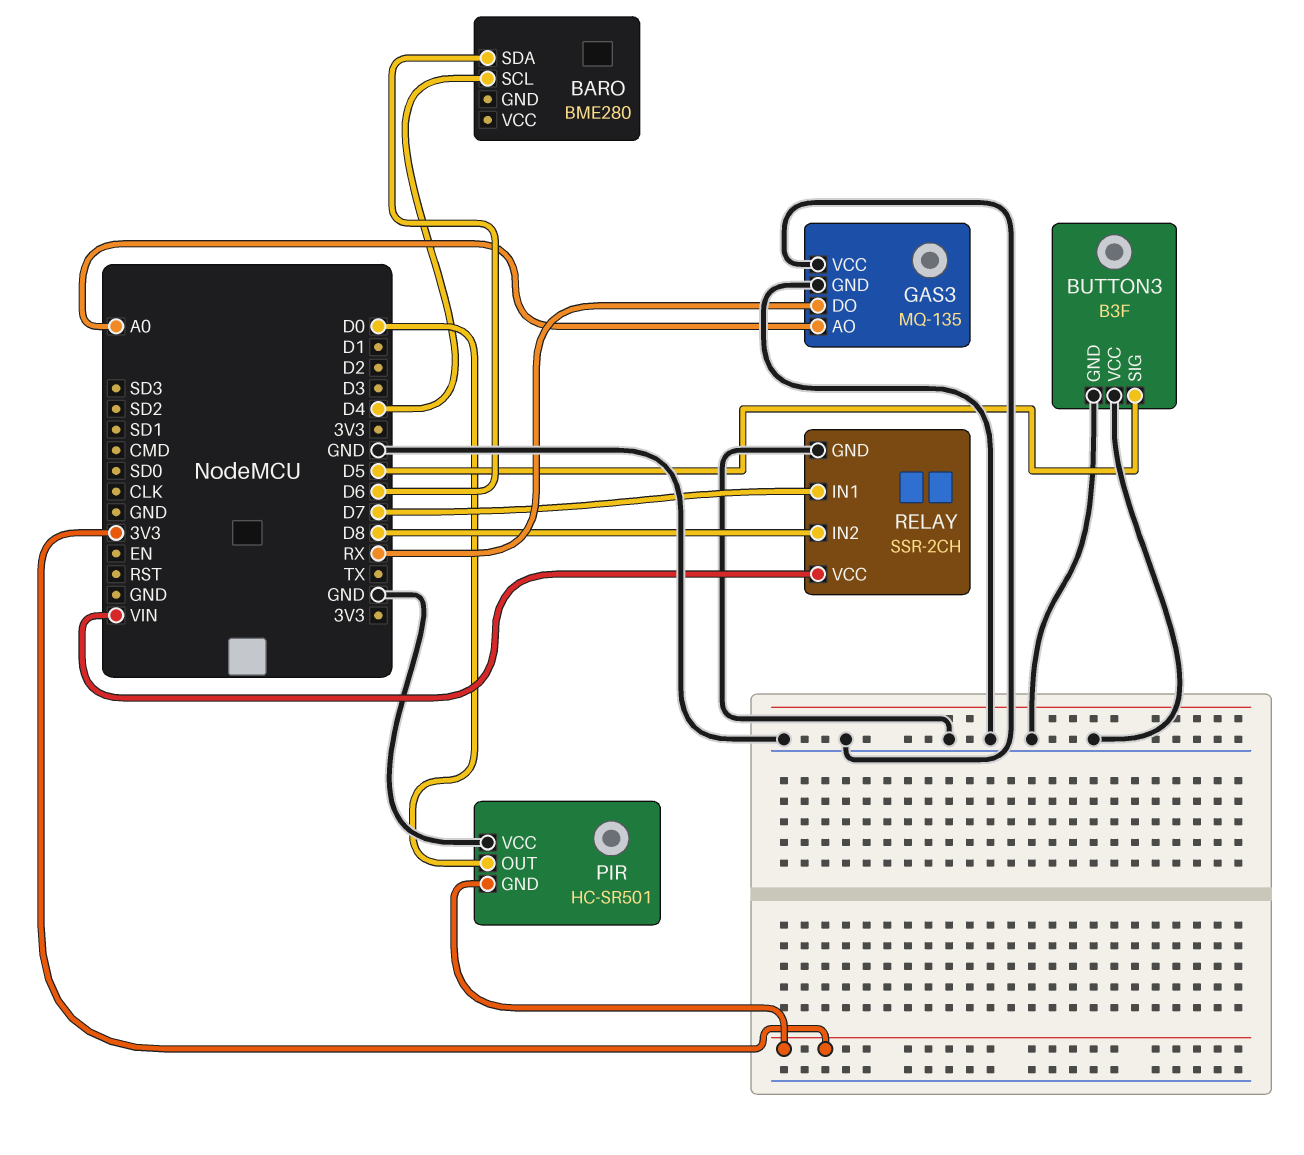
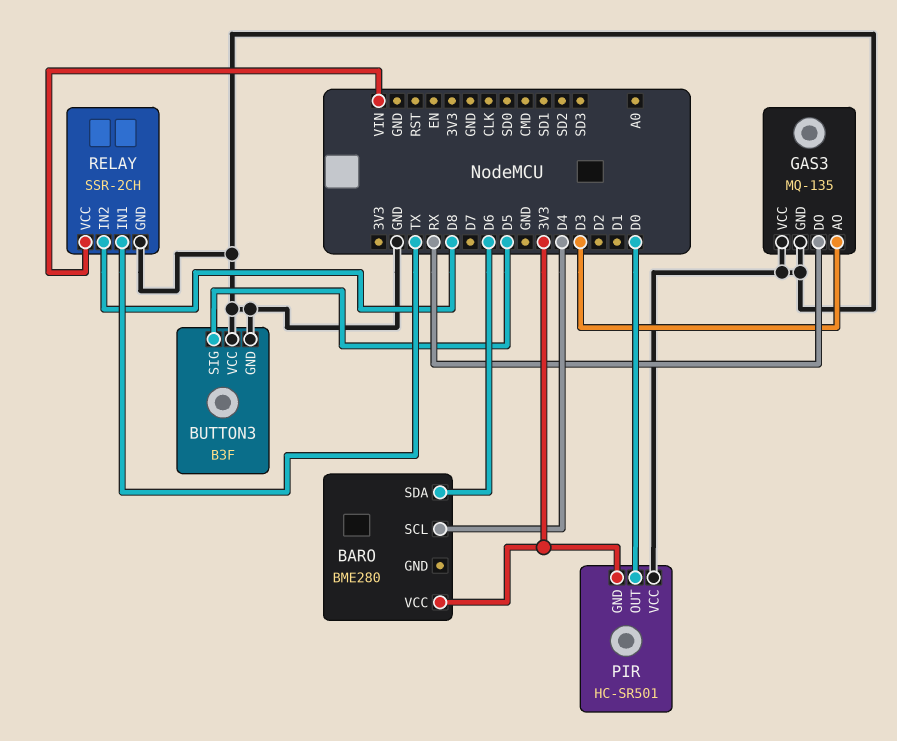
BARO pin VCC: none -> 3V3
GAS3 pin AO: A0 -> D3
RELAY pin IN1: D7 -> TX

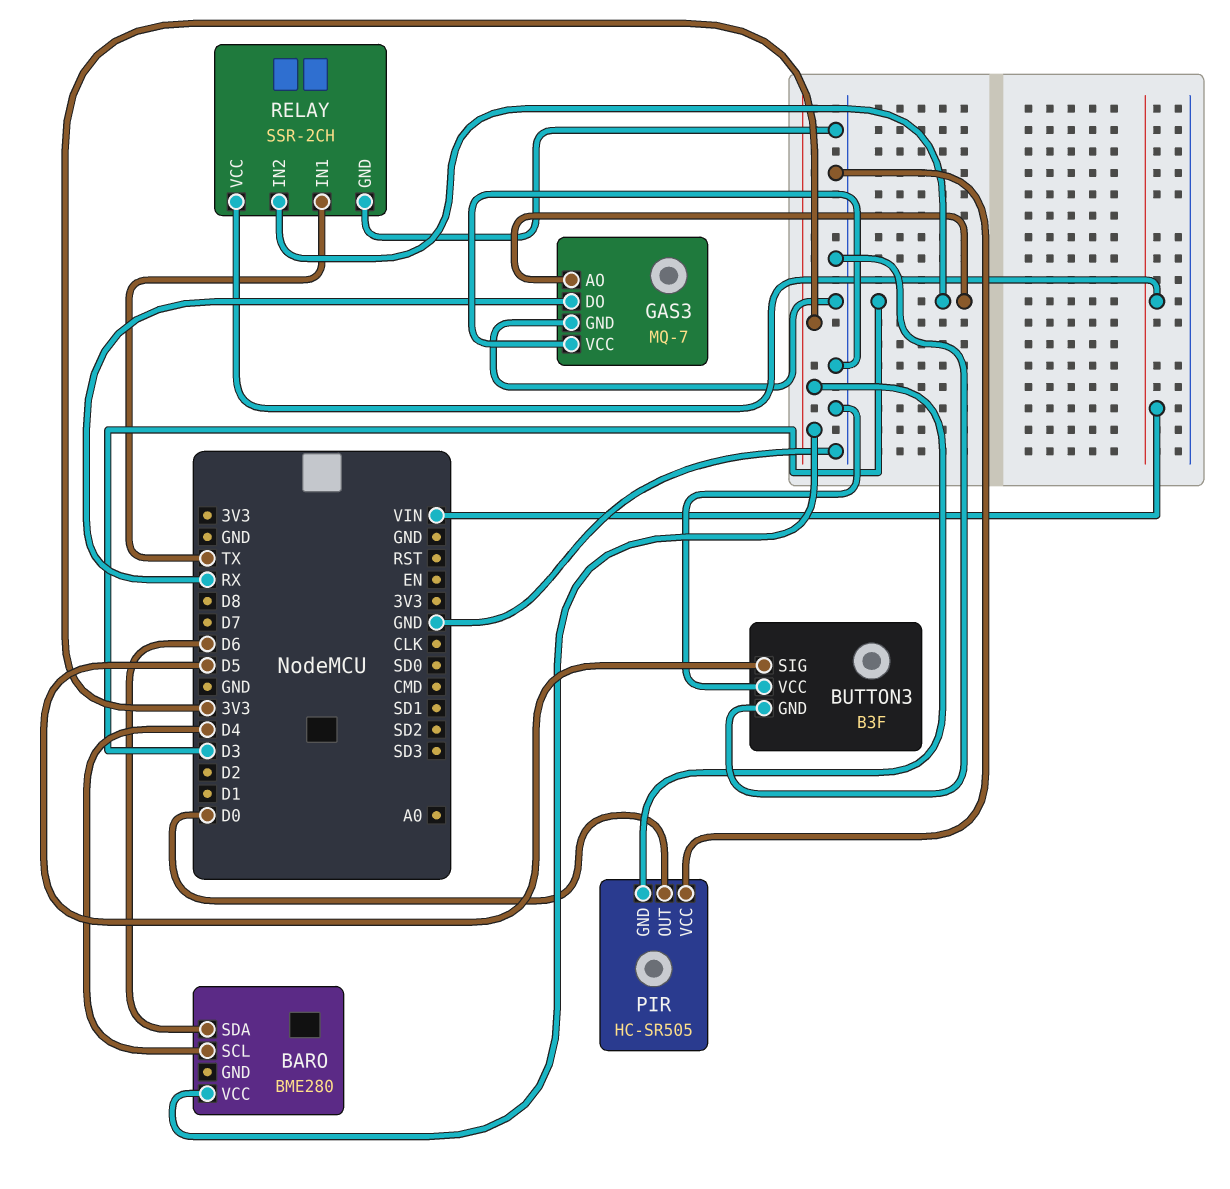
GAS3: MQ-135 -> MQ-7
PIR: HC-SR501 -> HC-SR505
RELAY pin IN2: D8 -> D3

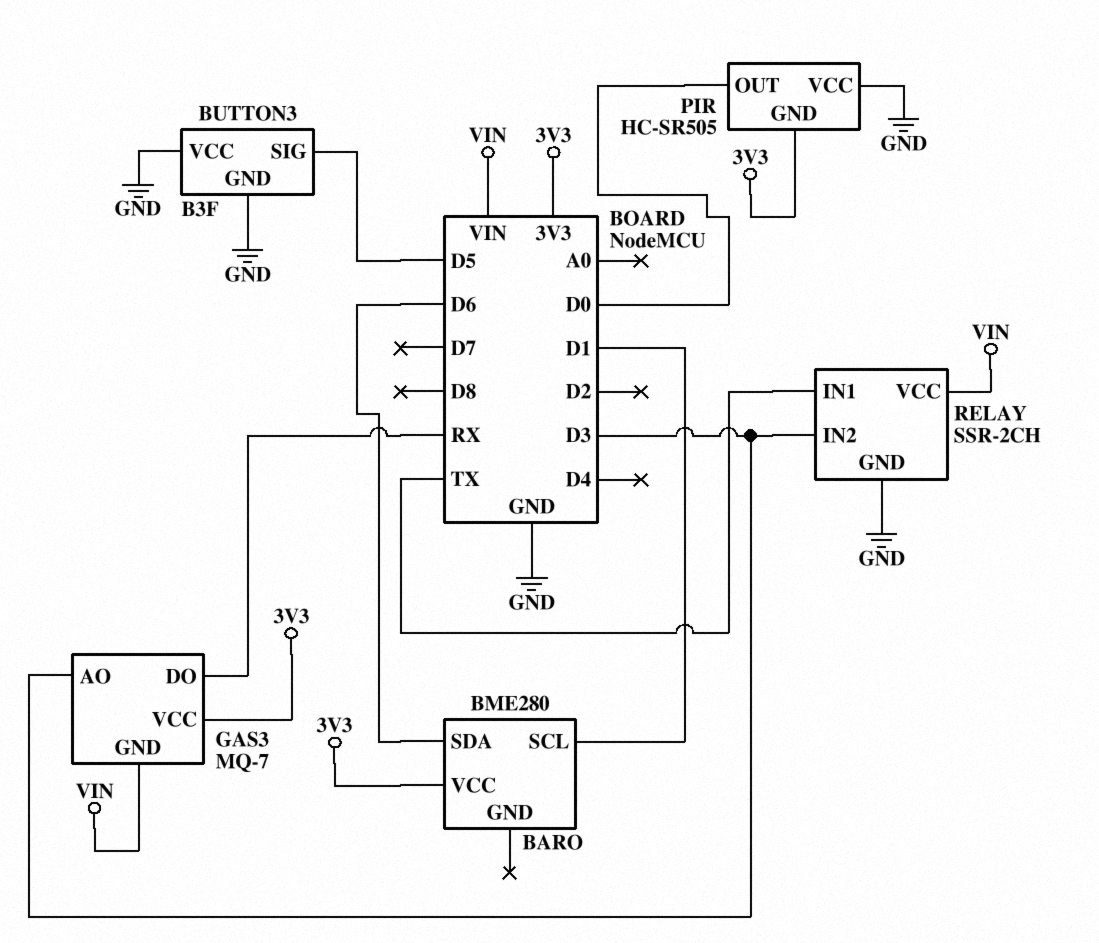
BARO pin SCL: D4 -> D1
GAS3 pin GND: GND -> VIN
GAS3 pin VCC: GND -> 3V3

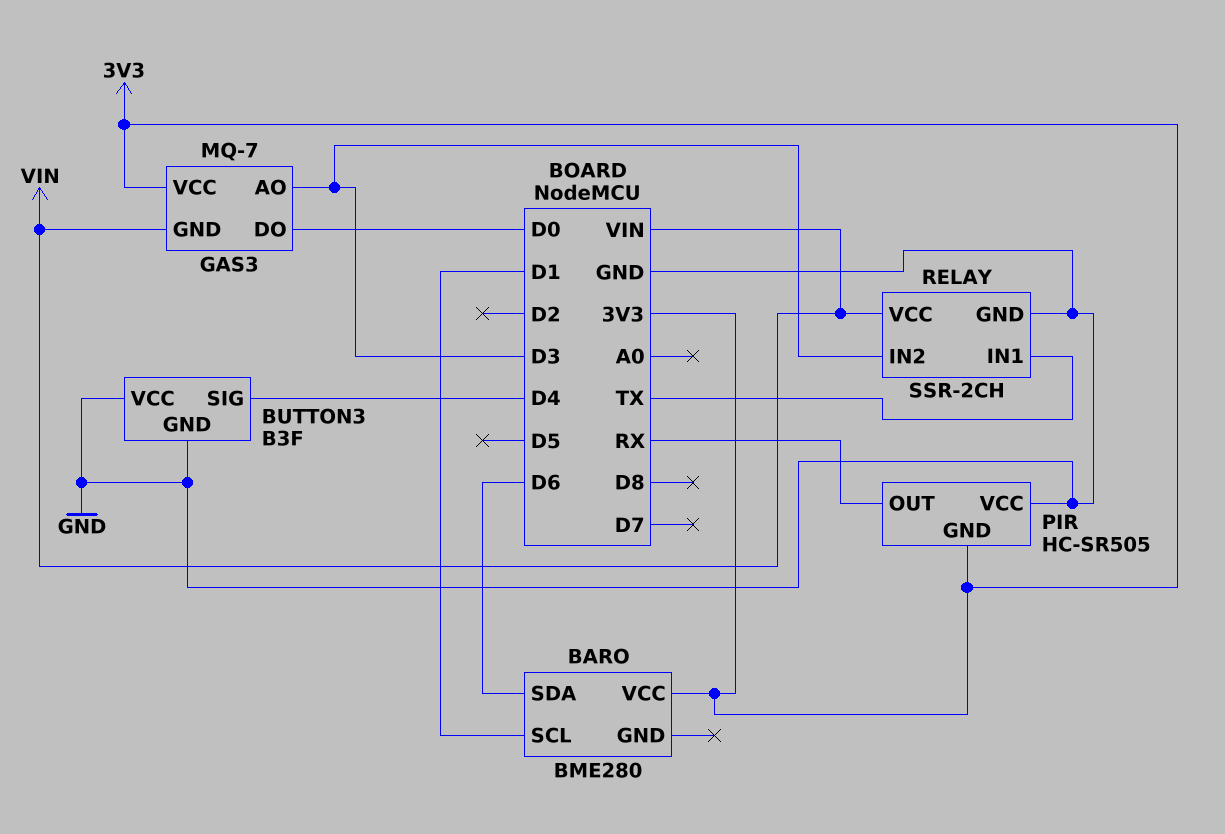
BUTTON3 pin SIG: D5 -> D4
GAS3 pin DO: RX -> D0
PIR pin OUT: D0 -> RX

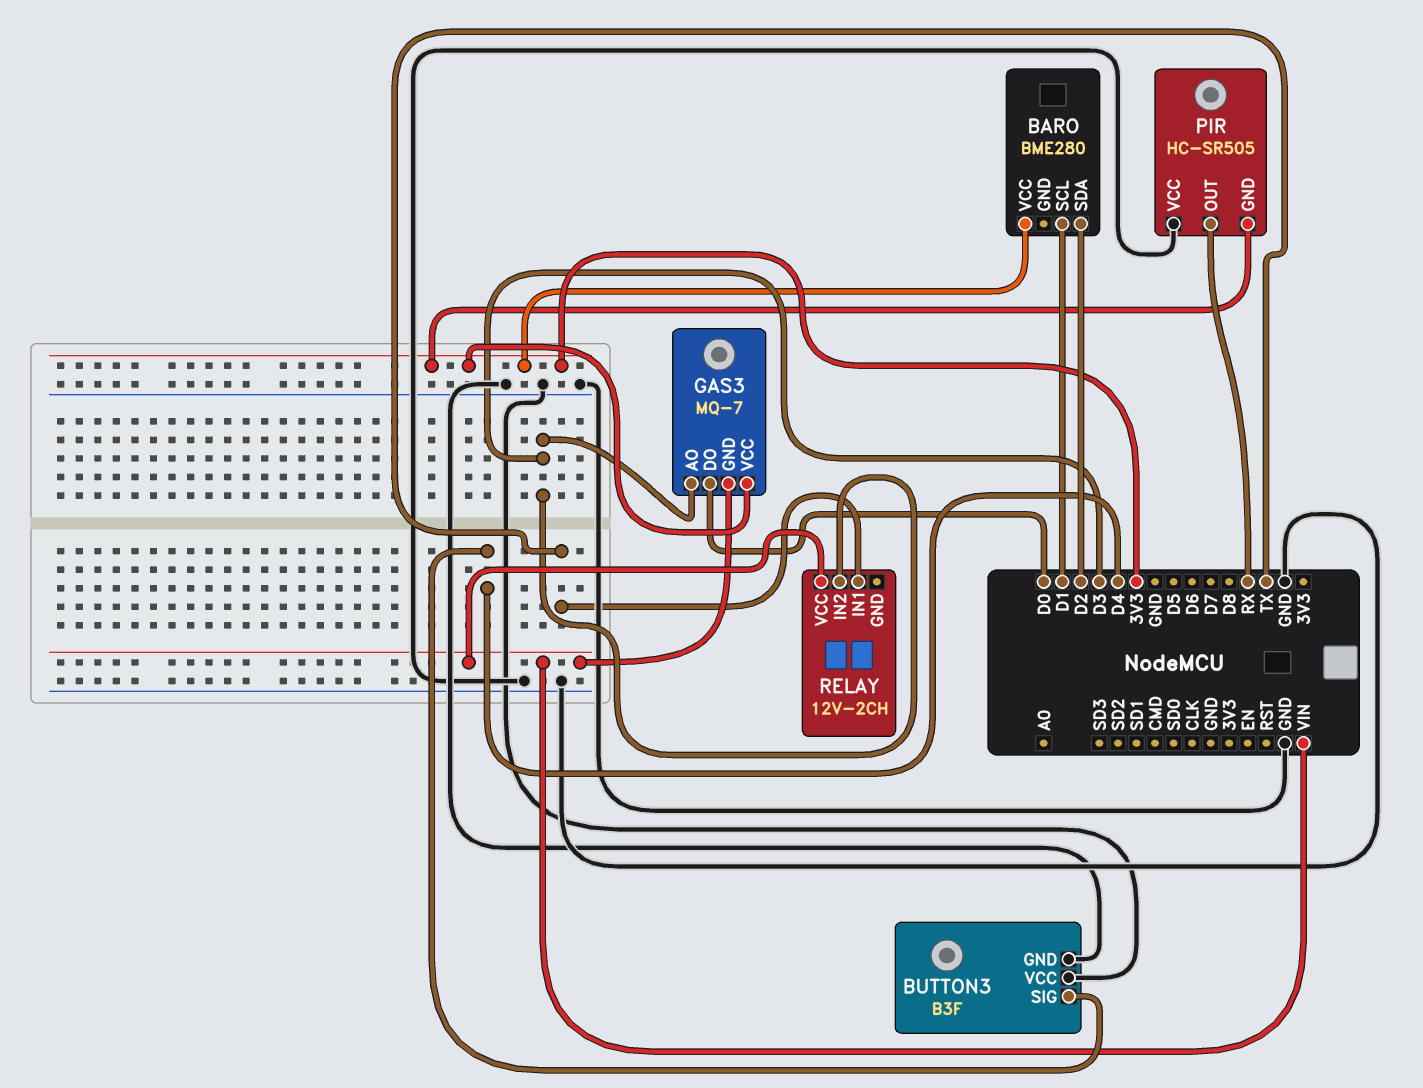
BARO pin SDA: D6 -> D2
RELAY: SSR-2CH -> 12V-2CH
RELAY pin GND: GND -> none

